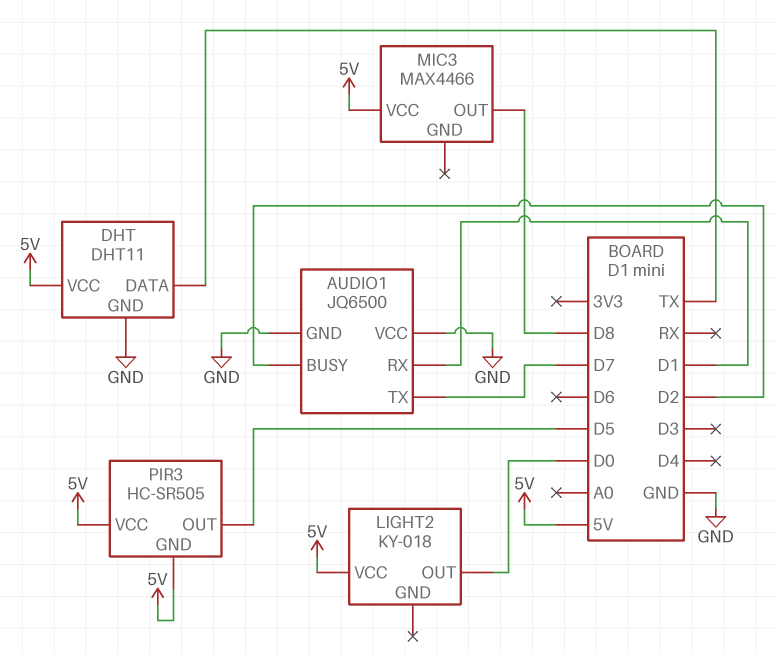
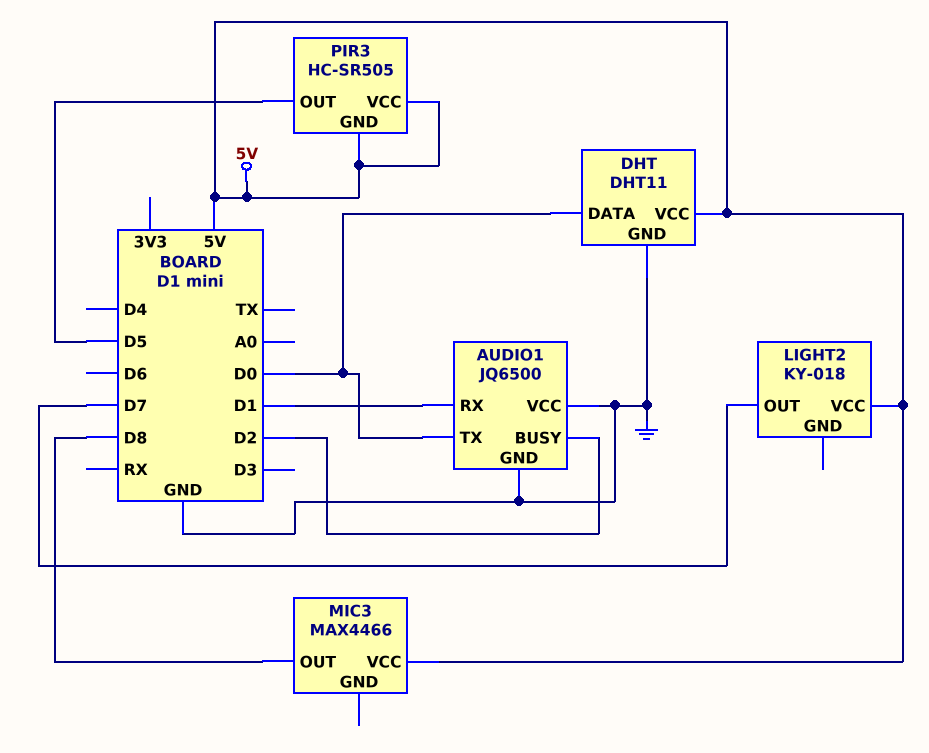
AUDIO1 pin TX: D7 -> D0
DHT pin DATA: TX -> D0
LIGHT2 pin OUT: D0 -> D7

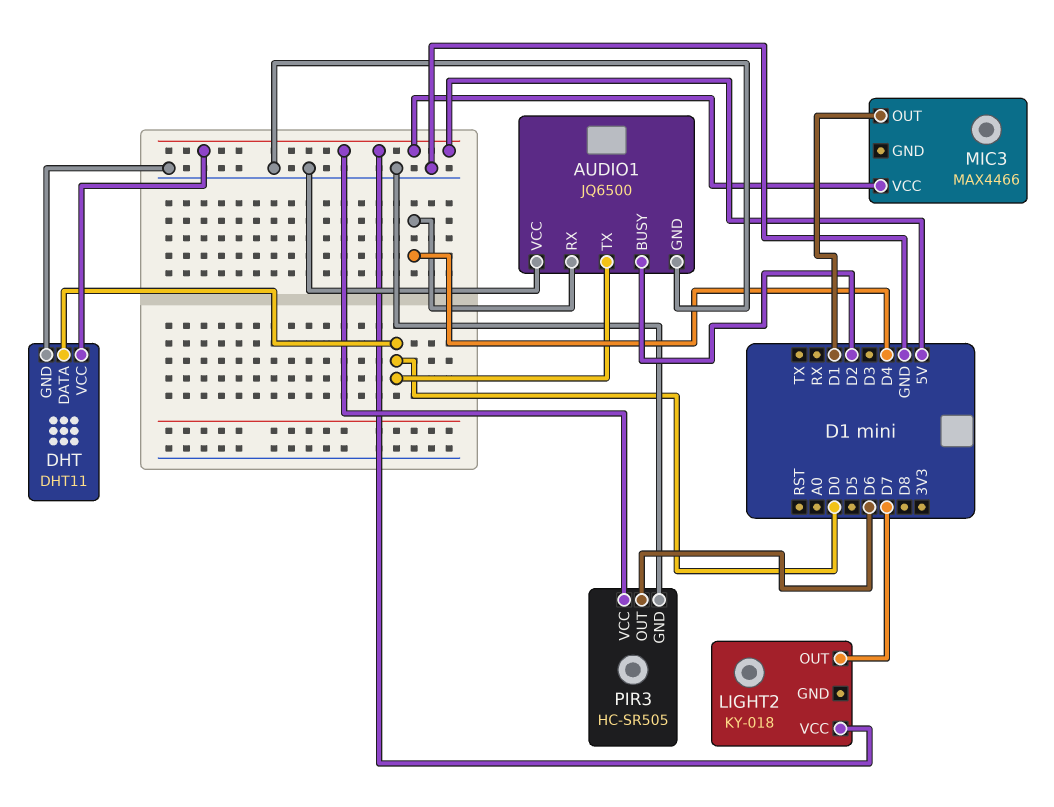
AUDIO1 pin RX: D1 -> D4
MIC3 pin OUT: D8 -> D1
PIR3 pin GND: 5V -> GND
PIR3 pin OUT: D5 -> D6

